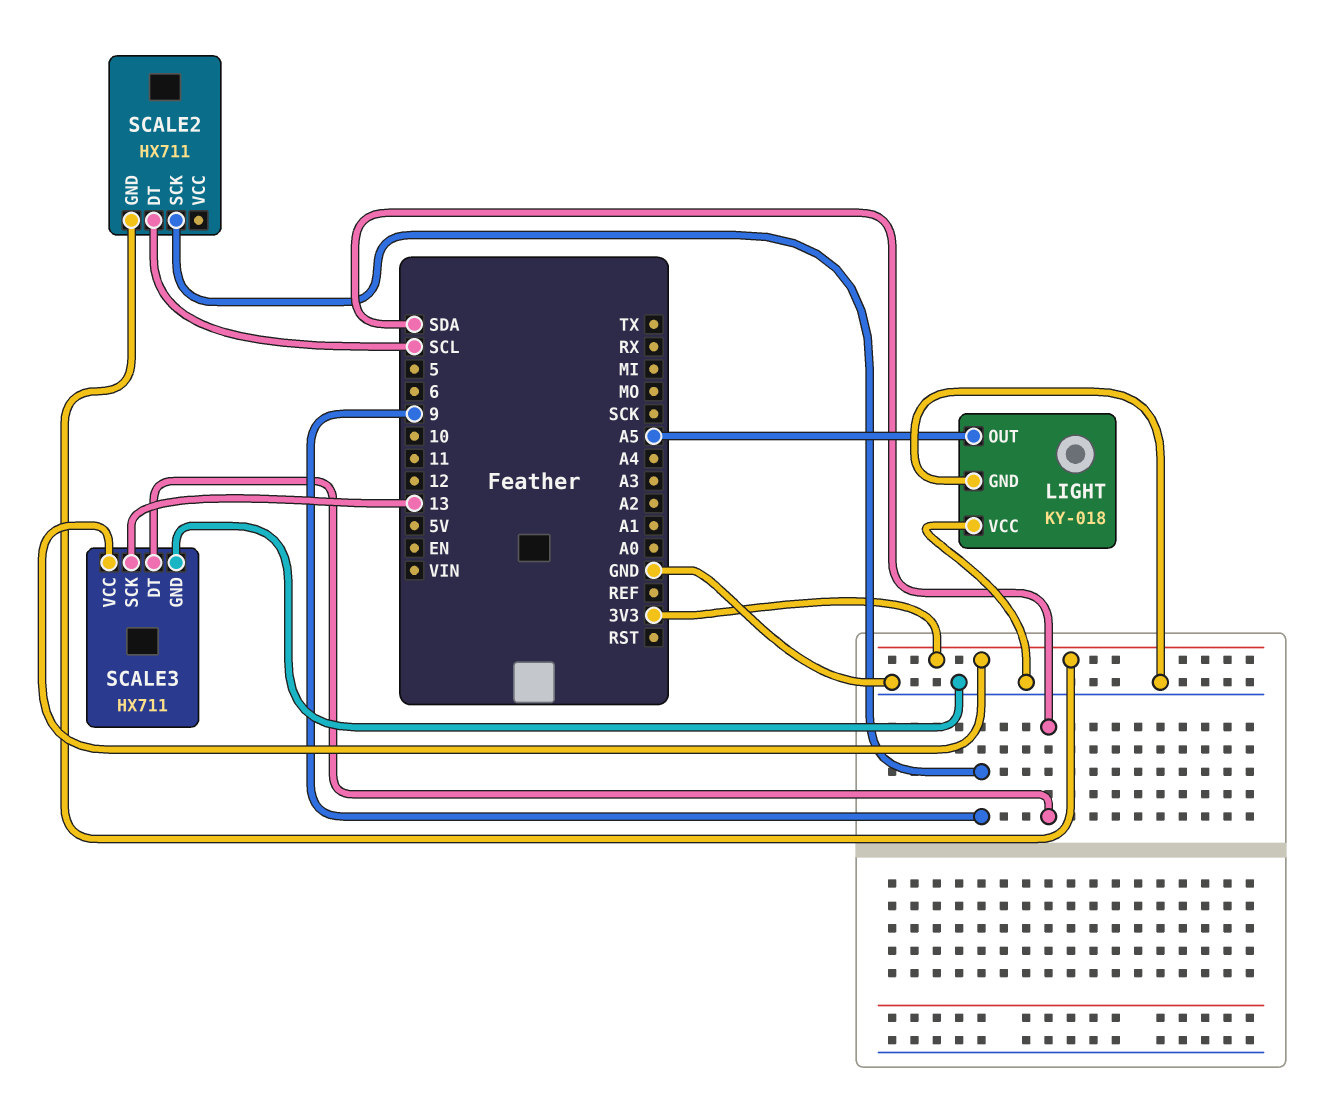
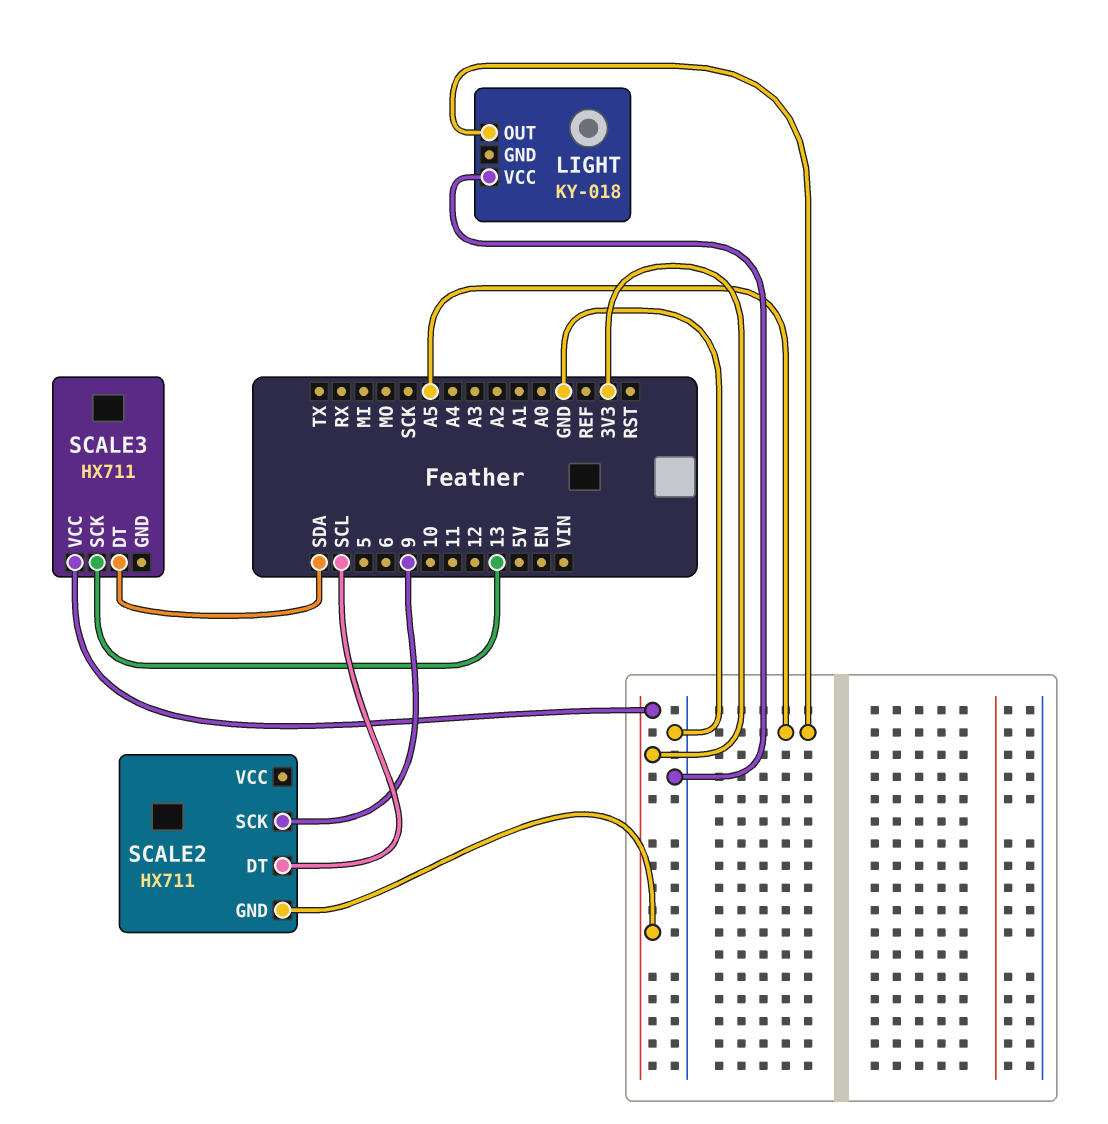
LIGHT pin GND: GND -> none
SCALE3 pin GND: GND -> none

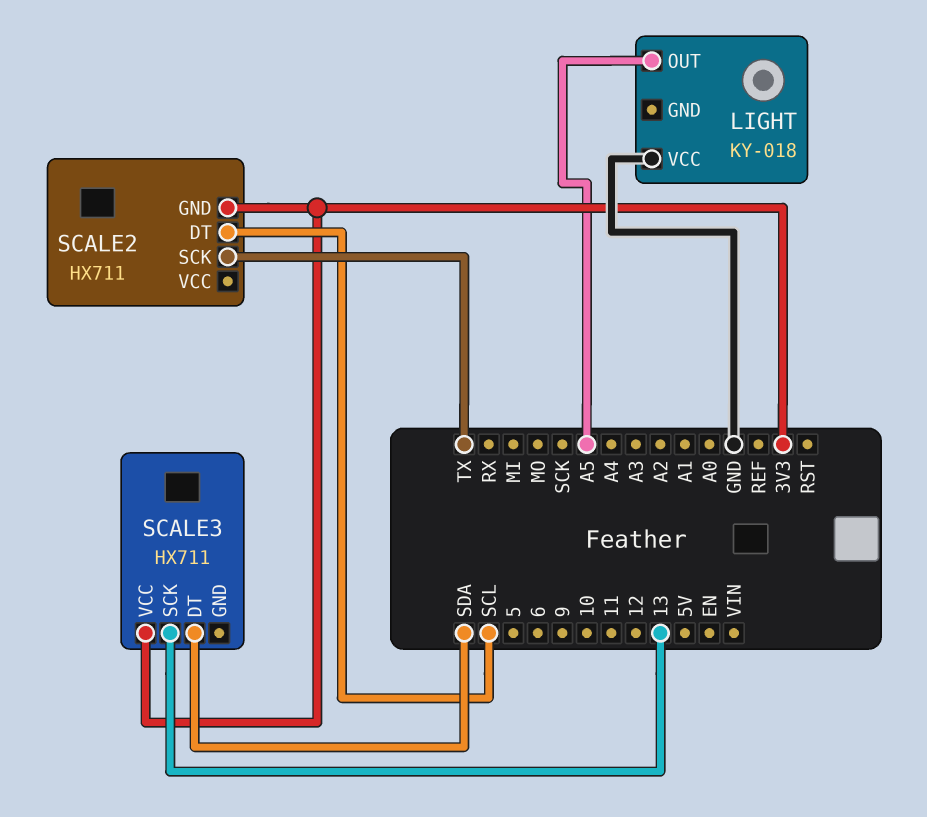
SCALE2 pin SCK: 9 -> TX

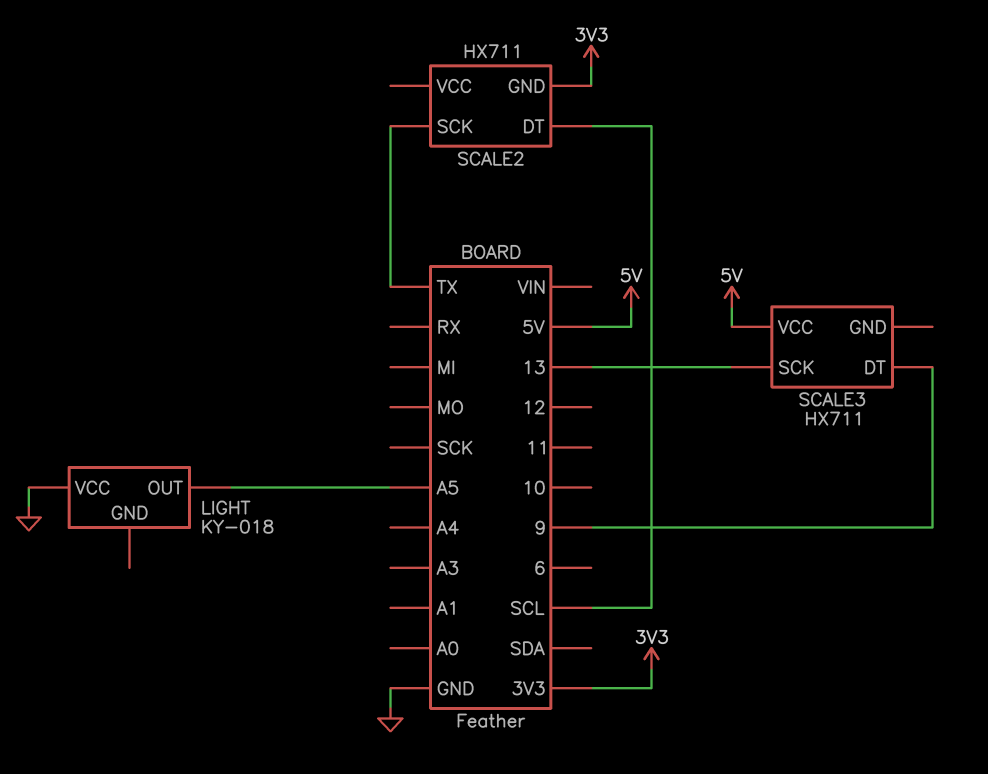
SCALE3 pin DT: SDA -> 9
SCALE3 pin VCC: 3V3 -> 5V

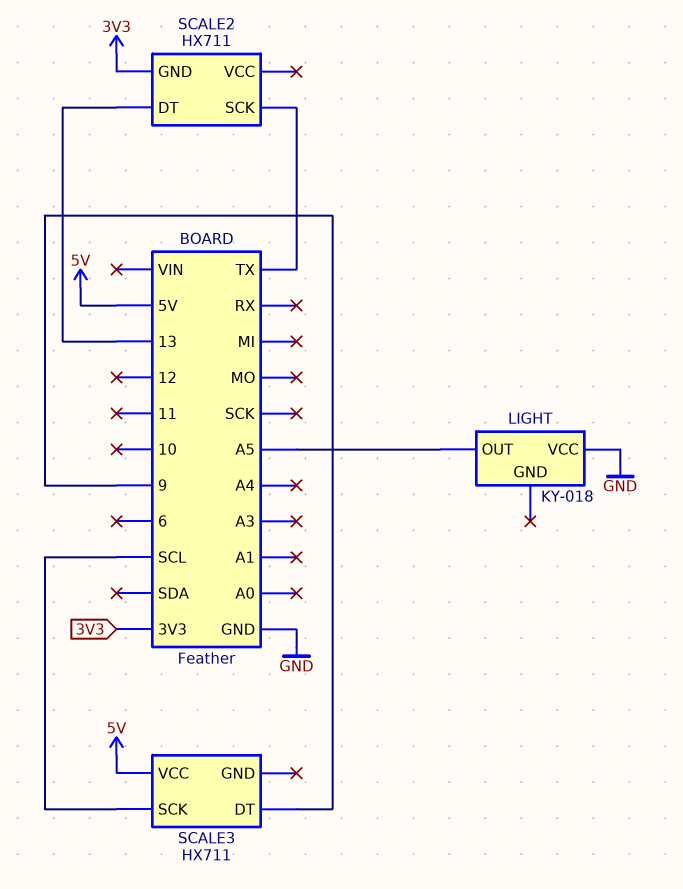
SCALE2 pin DT: SCL -> 13
SCALE3 pin SCK: 13 -> SCL

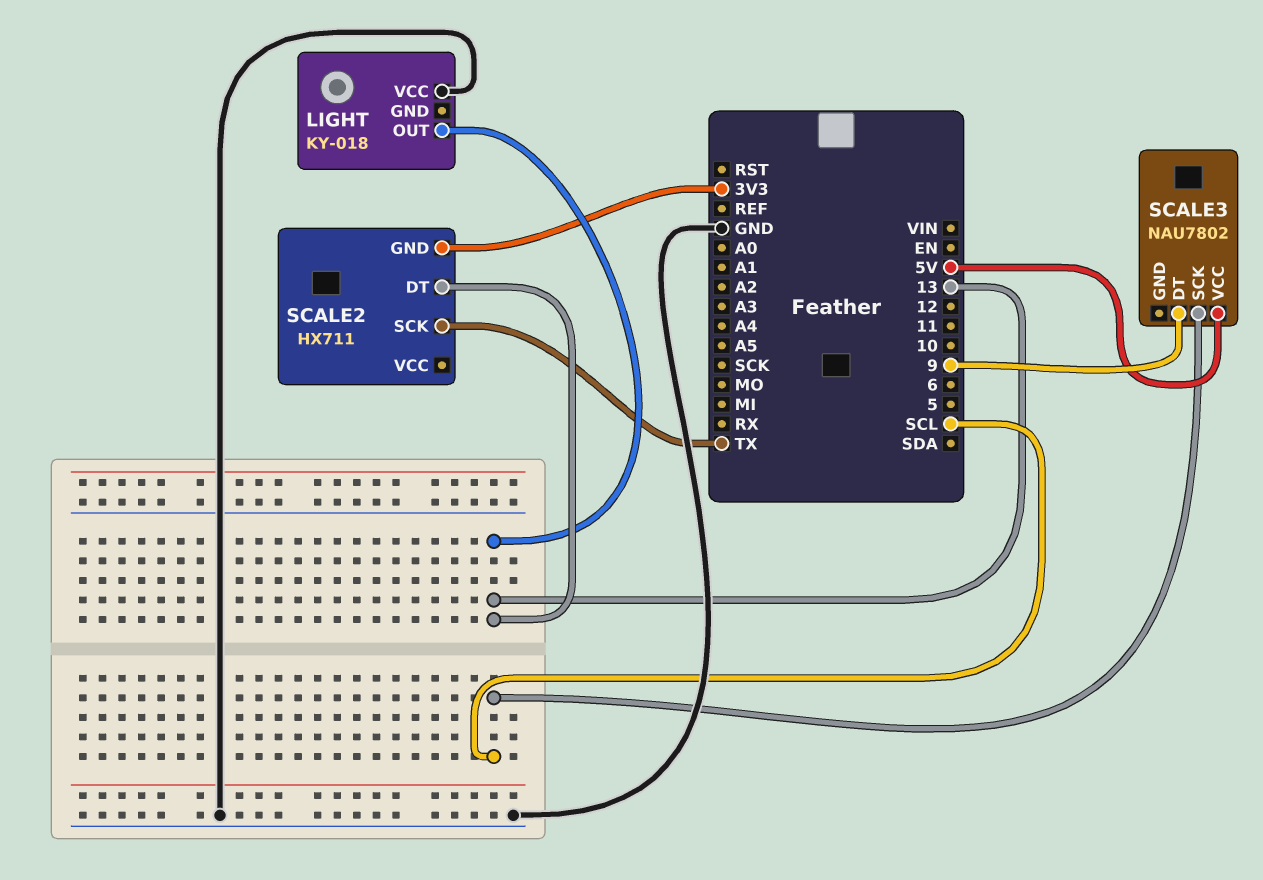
LIGHT pin OUT: A5 -> 13
SCALE3: HX711 -> NAU7802

